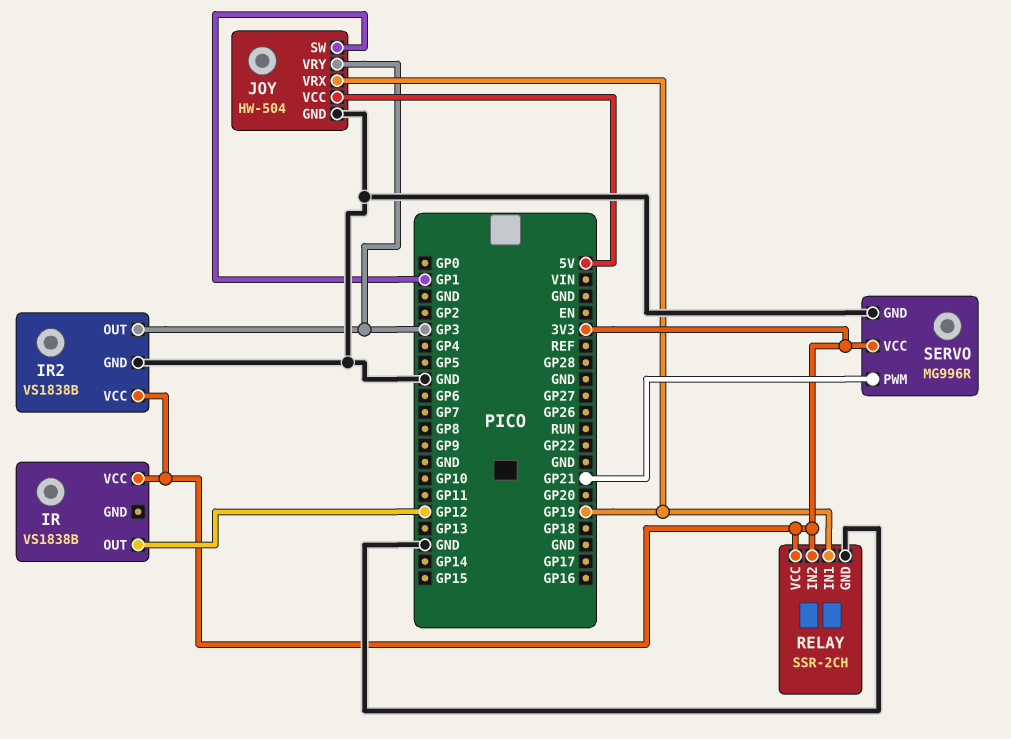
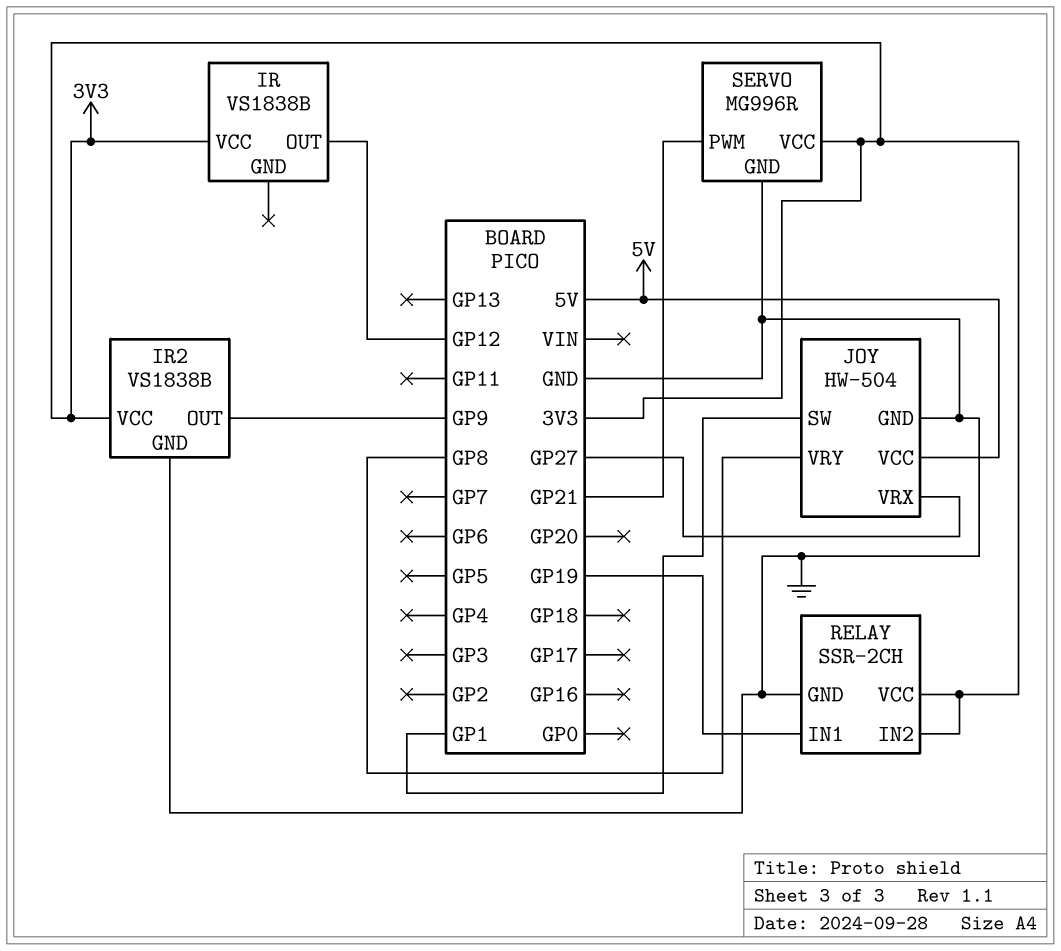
IR2 pin OUT: GP3 -> GP9
JOY pin VRX: GP19 -> GP27
JOY pin VRY: GP3 -> GP8

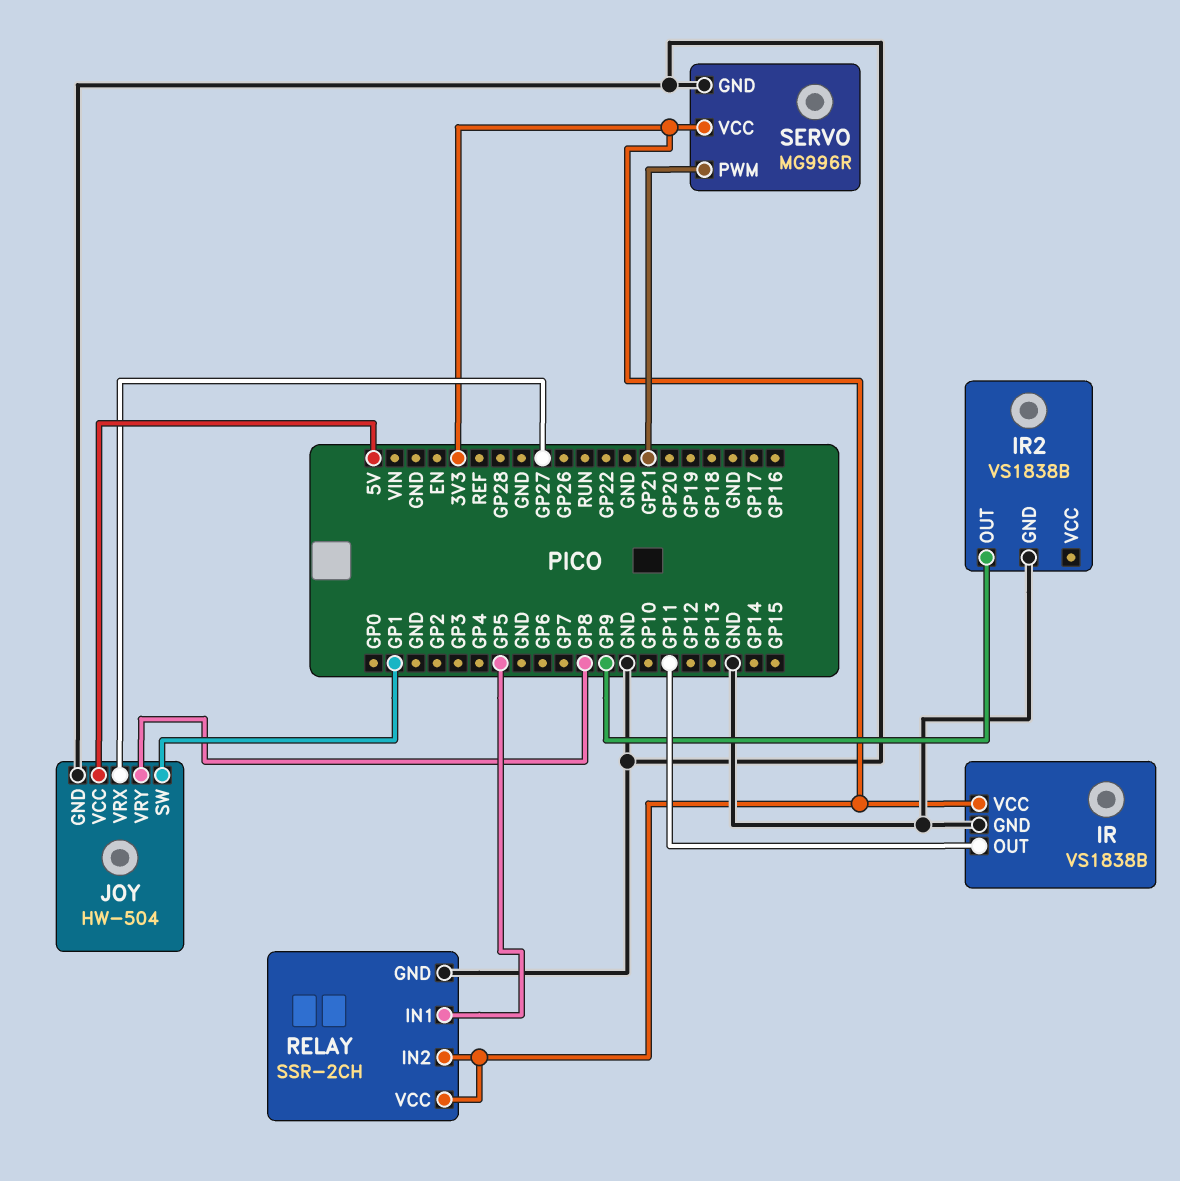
IR pin GND: none -> GND
IR pin OUT: GP12 -> GP11
IR2 pin VCC: 3V3 -> none
RELAY pin IN1: GP19 -> GP5

